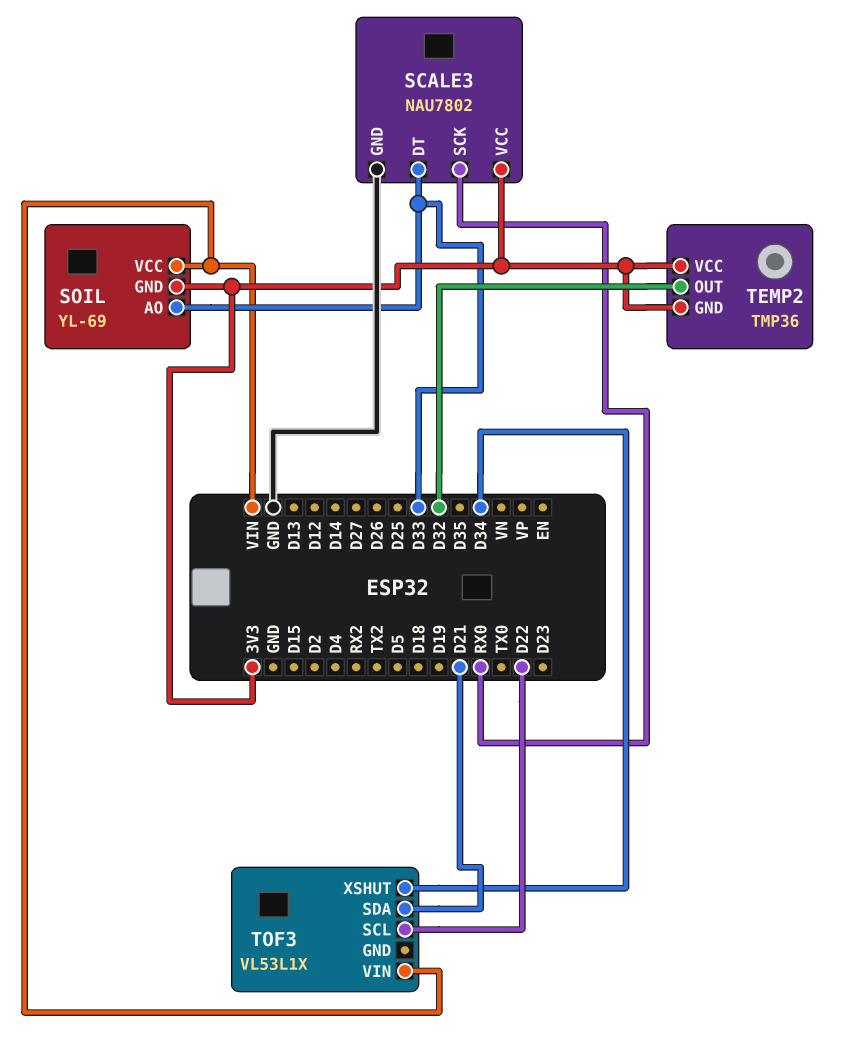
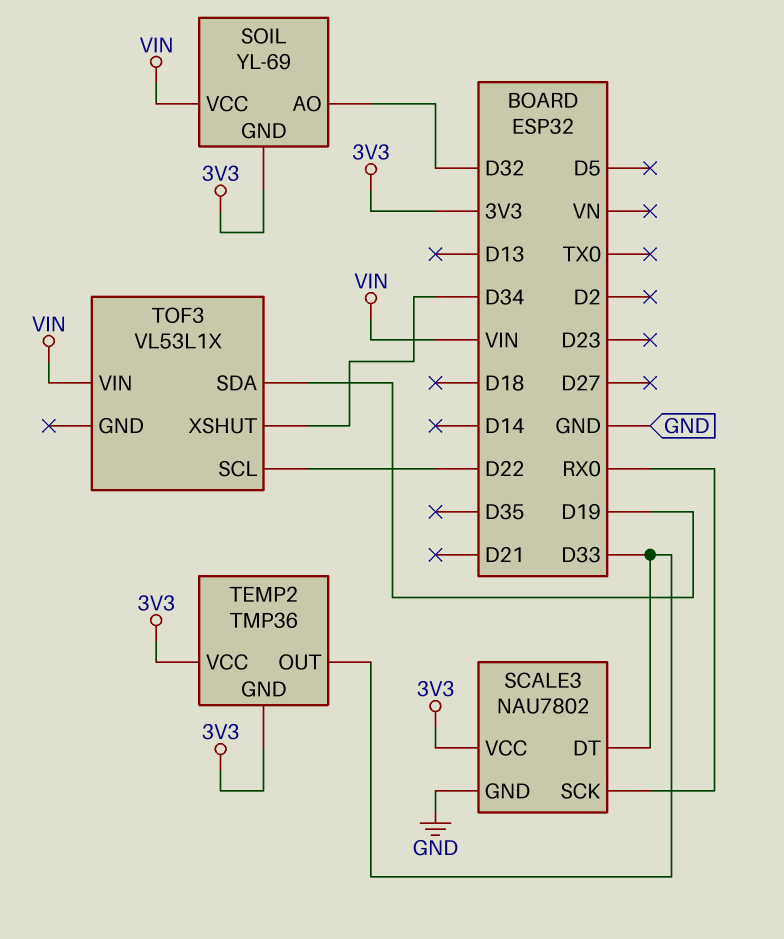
SOIL pin AO: D33 -> D32
TEMP2 pin OUT: D32 -> D33
TOF3 pin SDA: D21 -> D19

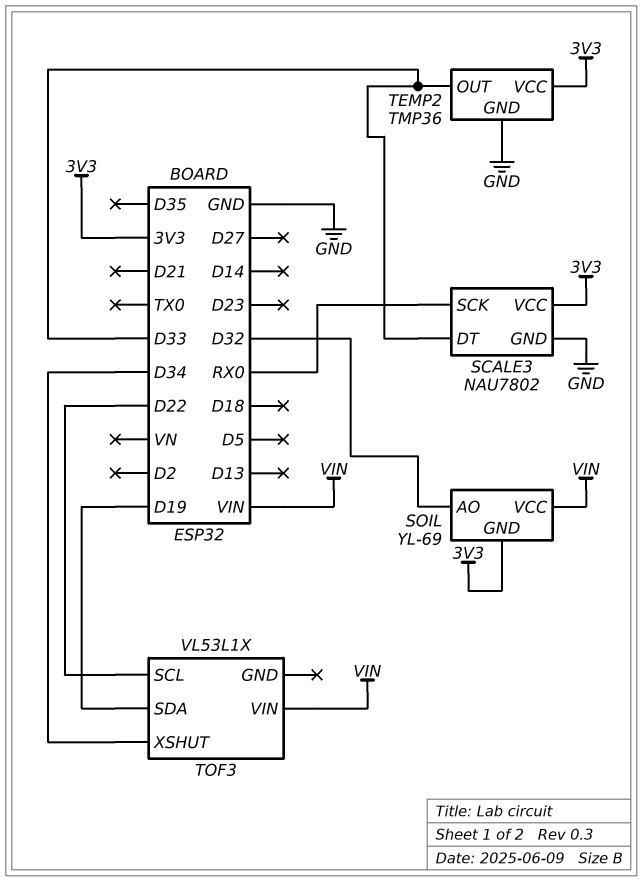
TEMP2 pin GND: 3V3 -> GND

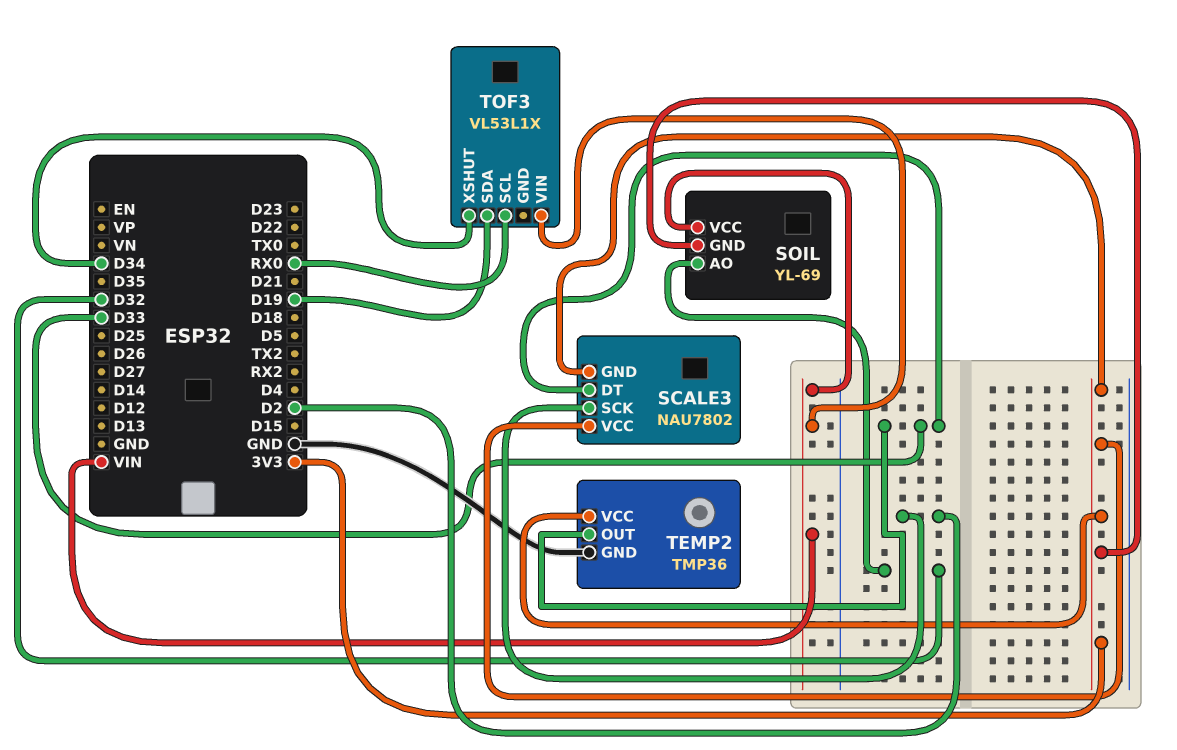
SCALE3 pin GND: GND -> 3V3
SCALE3 pin SCK: RX0 -> D2
TOF3 pin SCL: D22 -> RX0

